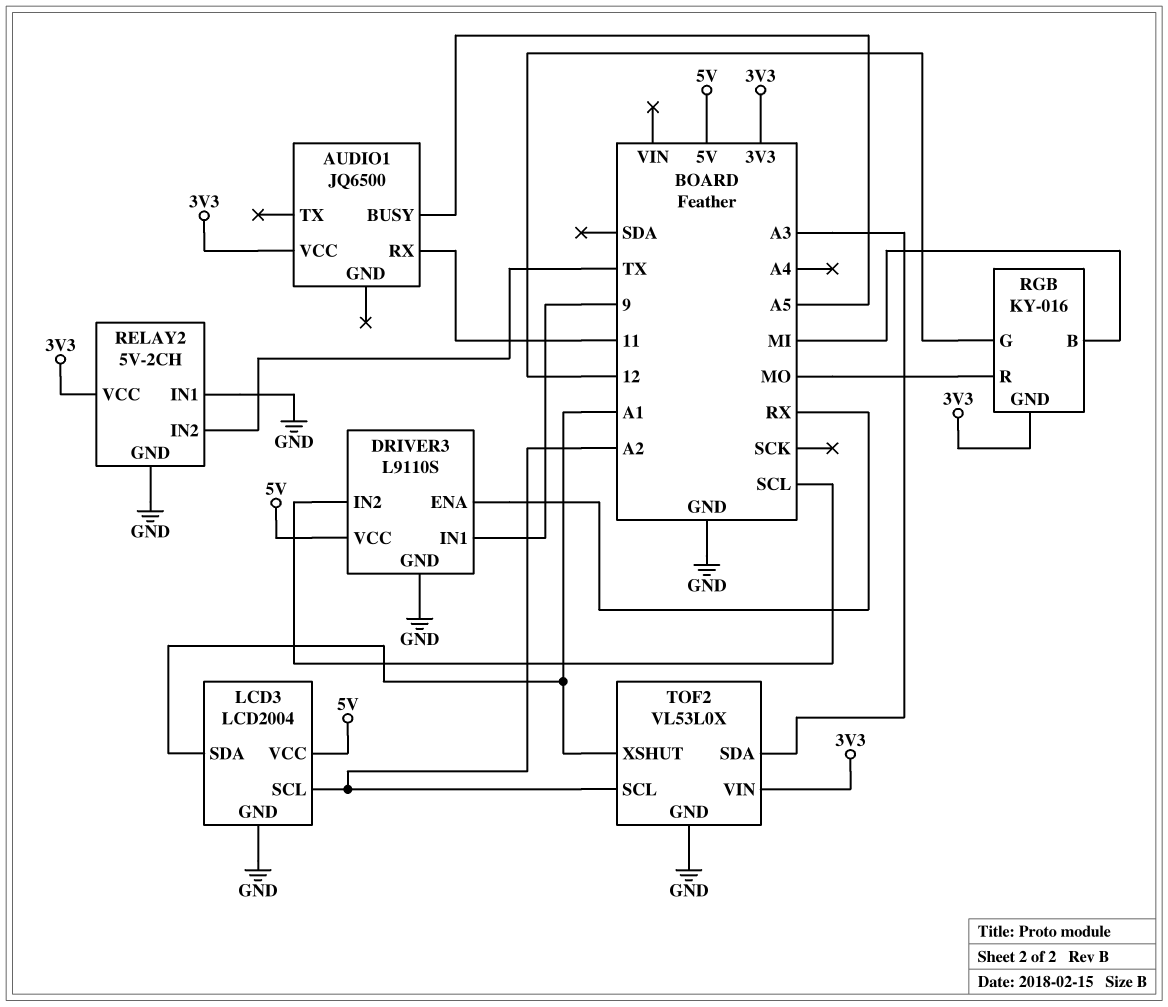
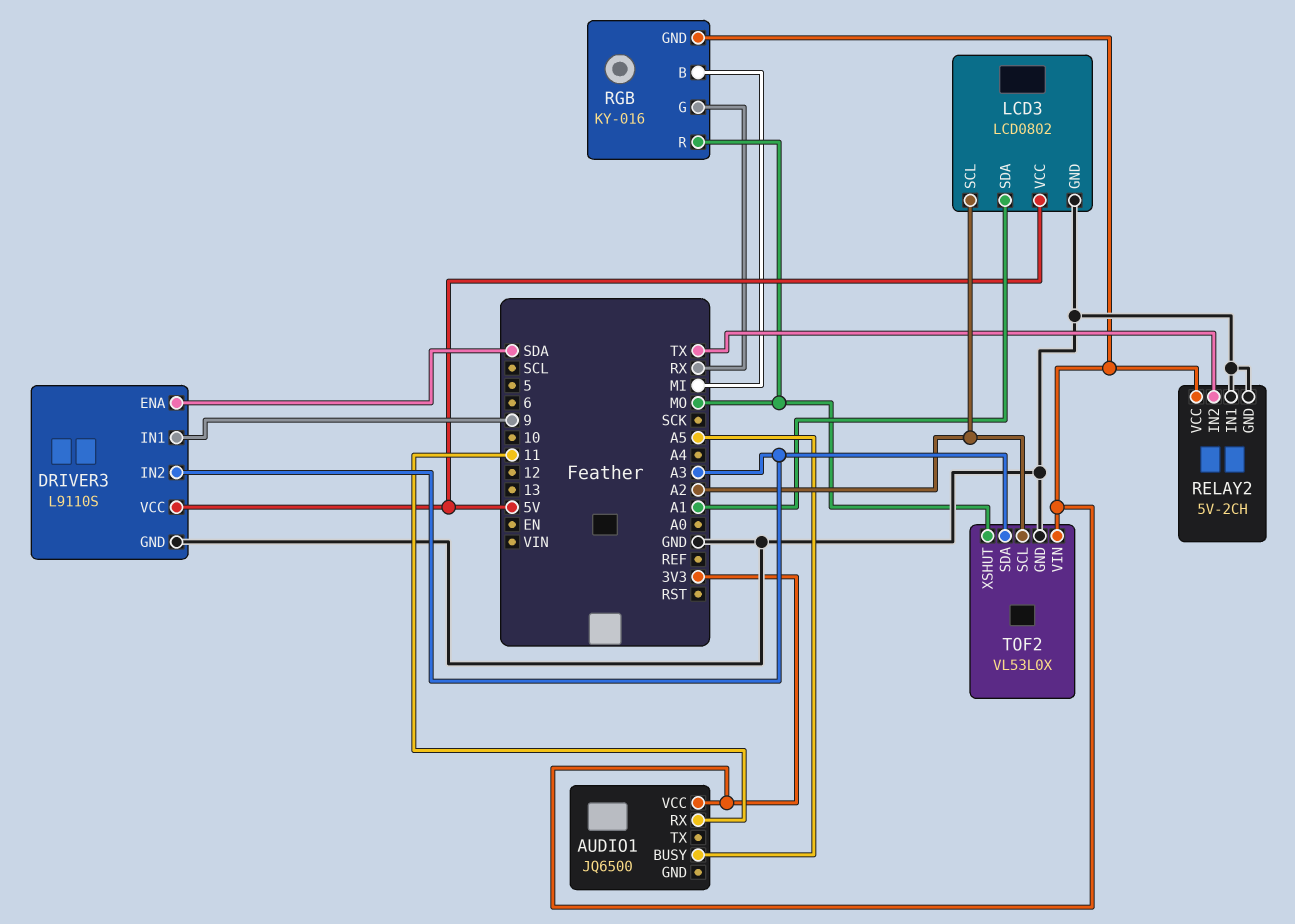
DRIVER3 pin ENA: RX -> SDA
DRIVER3 pin IN2: SCL -> A3
LCD3: LCD2004 -> LCD0802
RGB pin G: 12 -> RX
TOF2 pin XSHUT: A1 -> MO

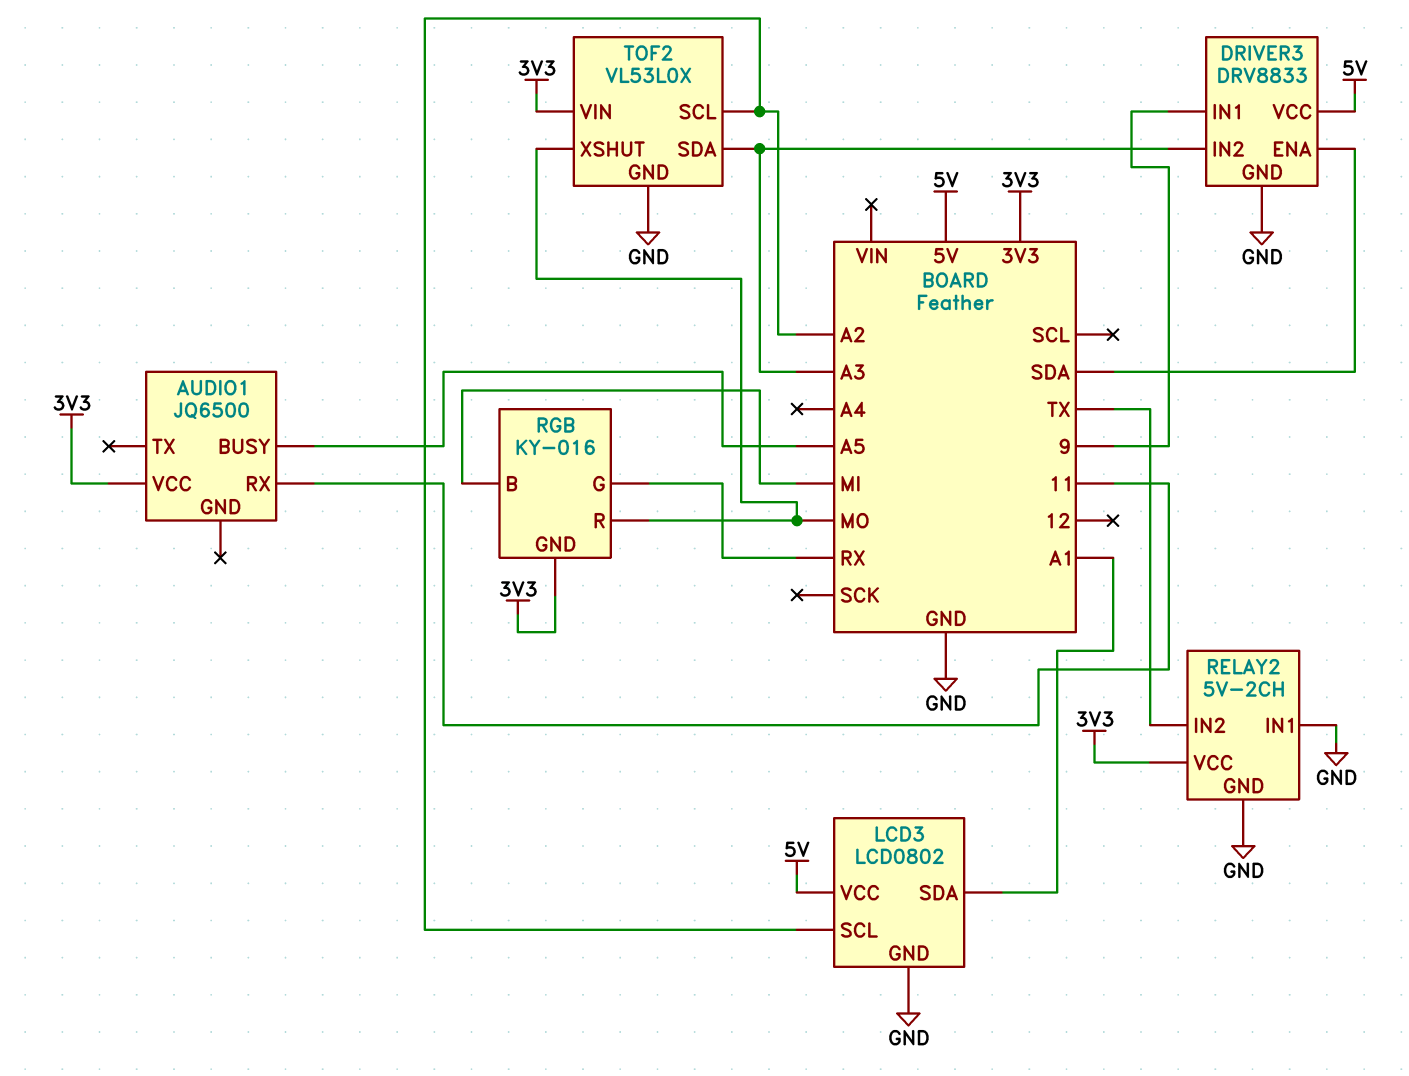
DRIVER3: L9110S -> DRV8833

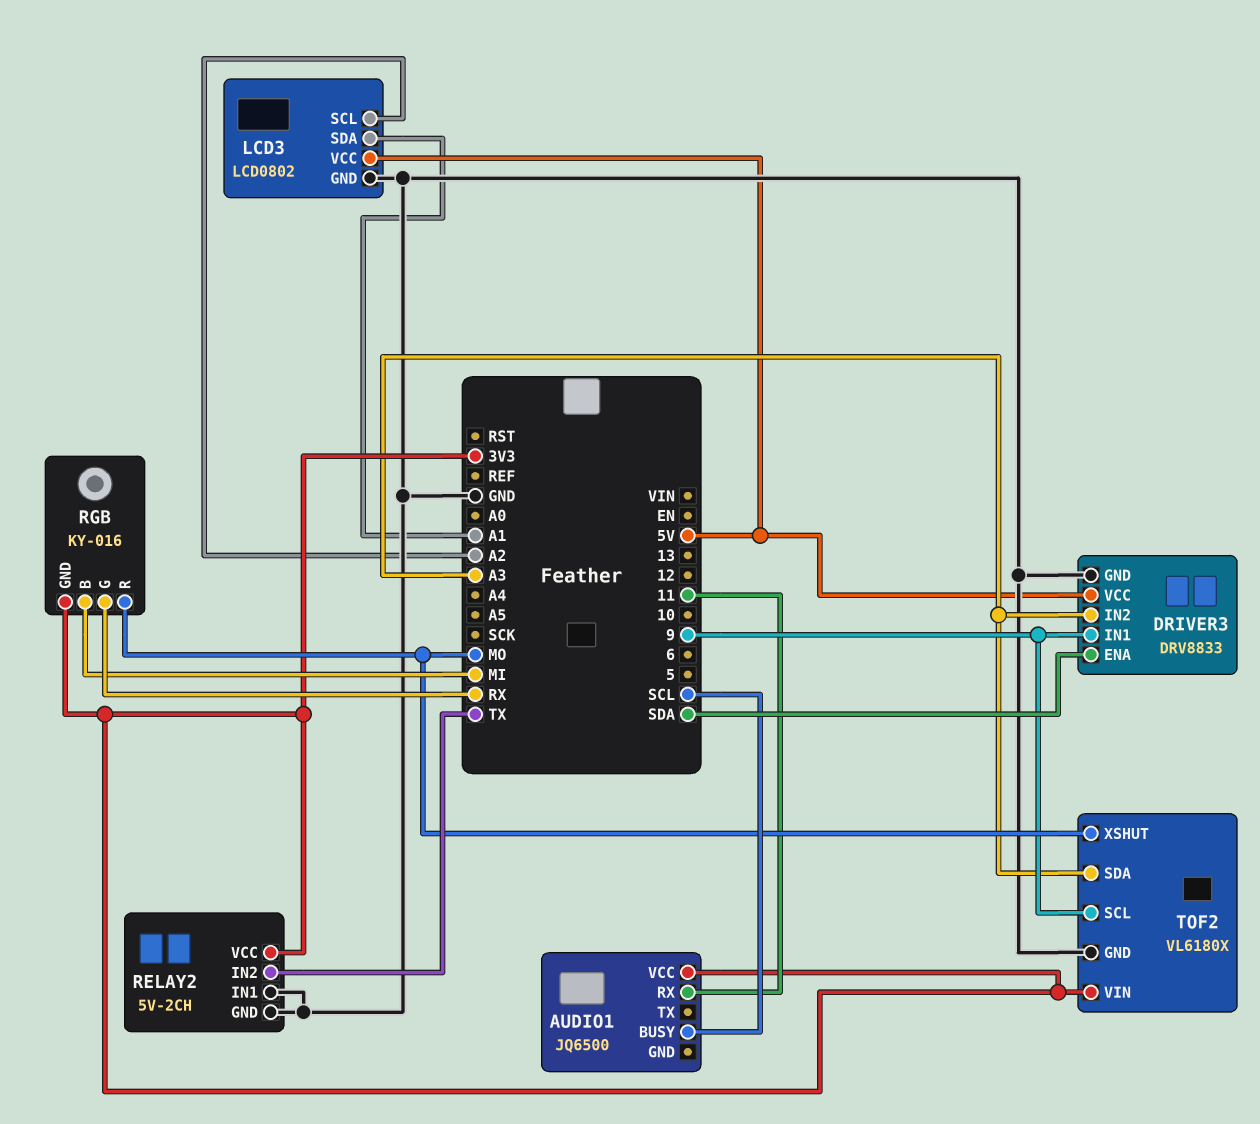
AUDIO1 pin BUSY: A5 -> SCL
TOF2: VL53L0X -> VL6180X
TOF2 pin SCL: A2 -> 9

